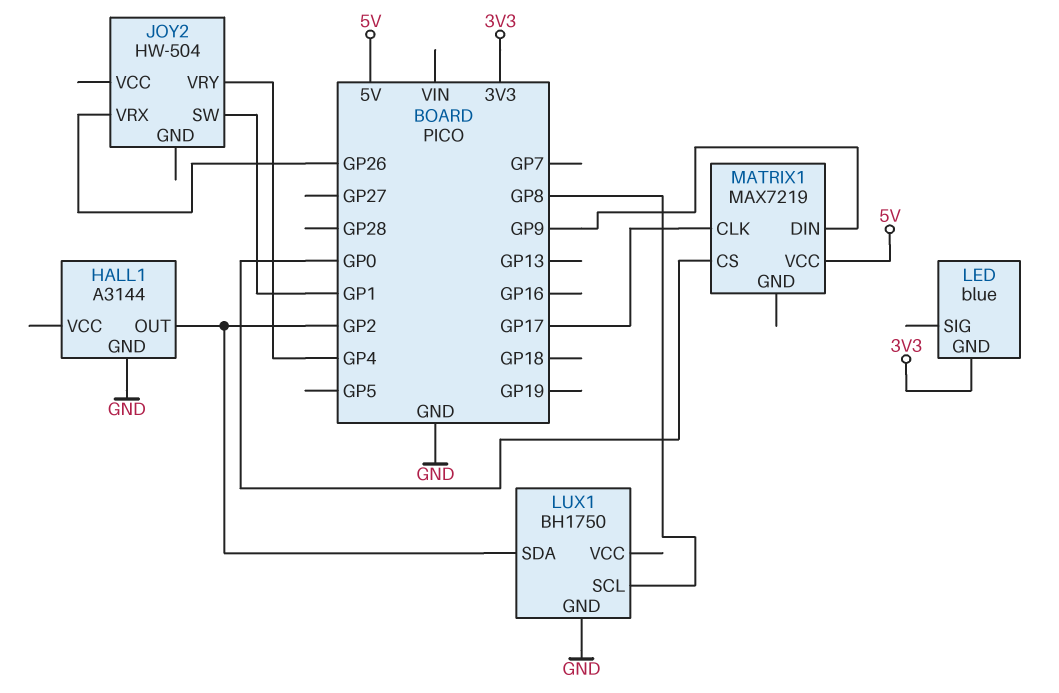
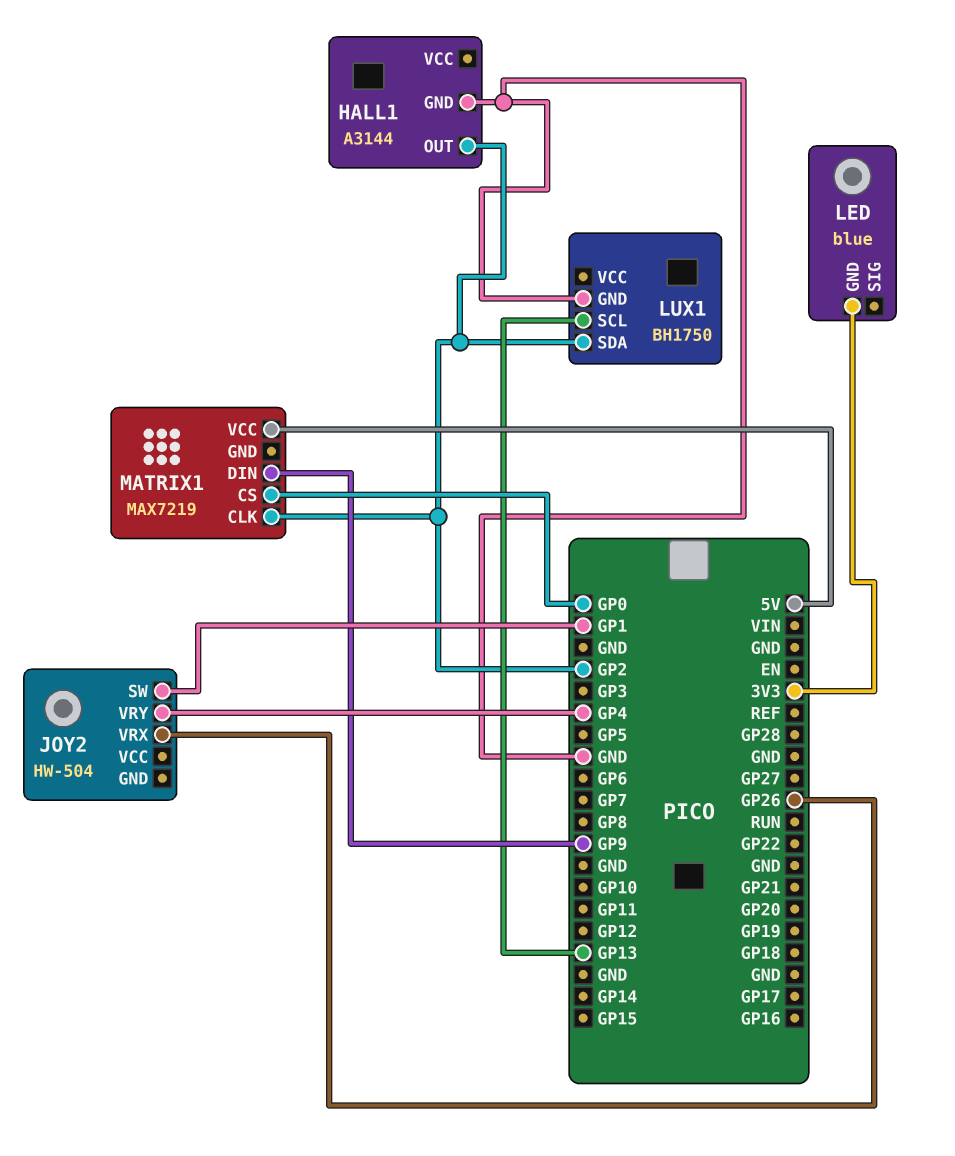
LUX1 pin SCL: GP8 -> GP13
MATRIX1 pin CLK: GP17 -> GP2

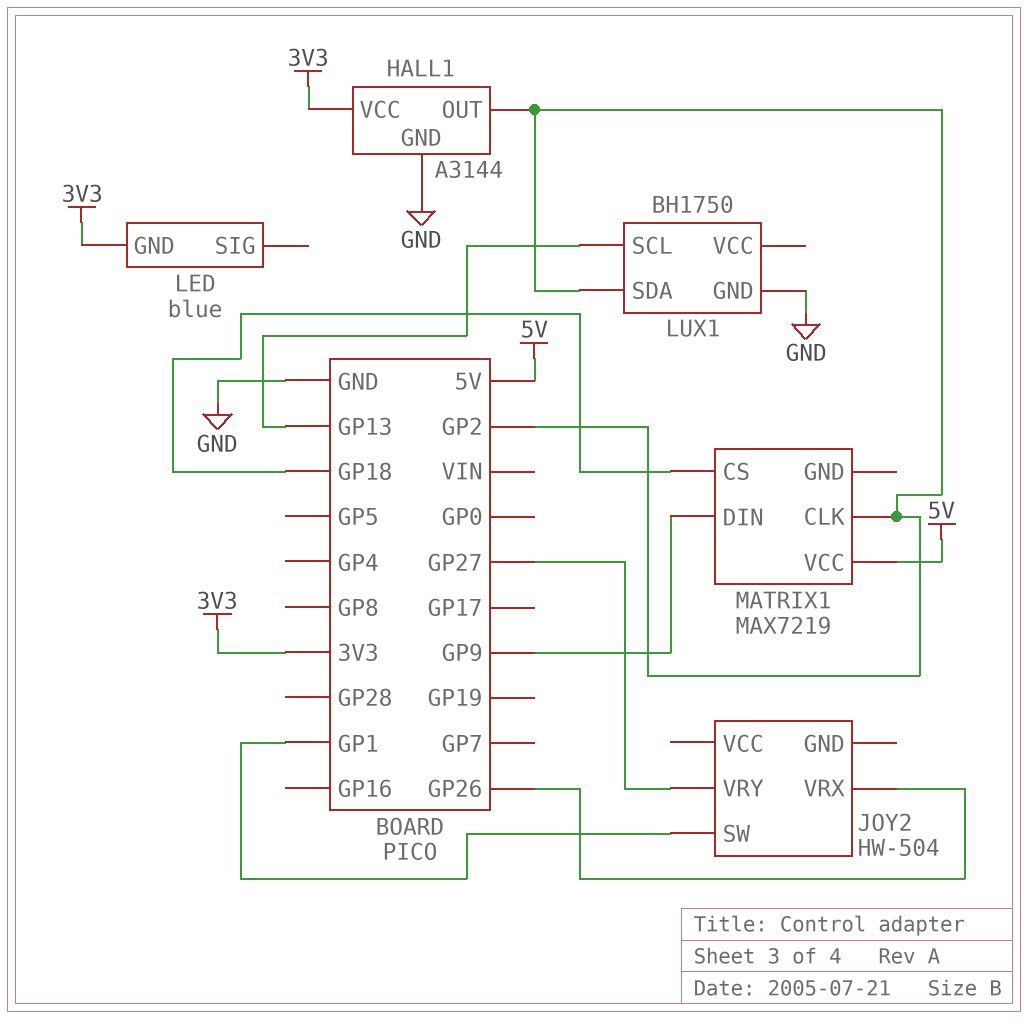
HALL1 pin VCC: none -> 3V3
JOY2 pin VRY: GP4 -> GP27
MATRIX1 pin CS: GP0 -> GP18

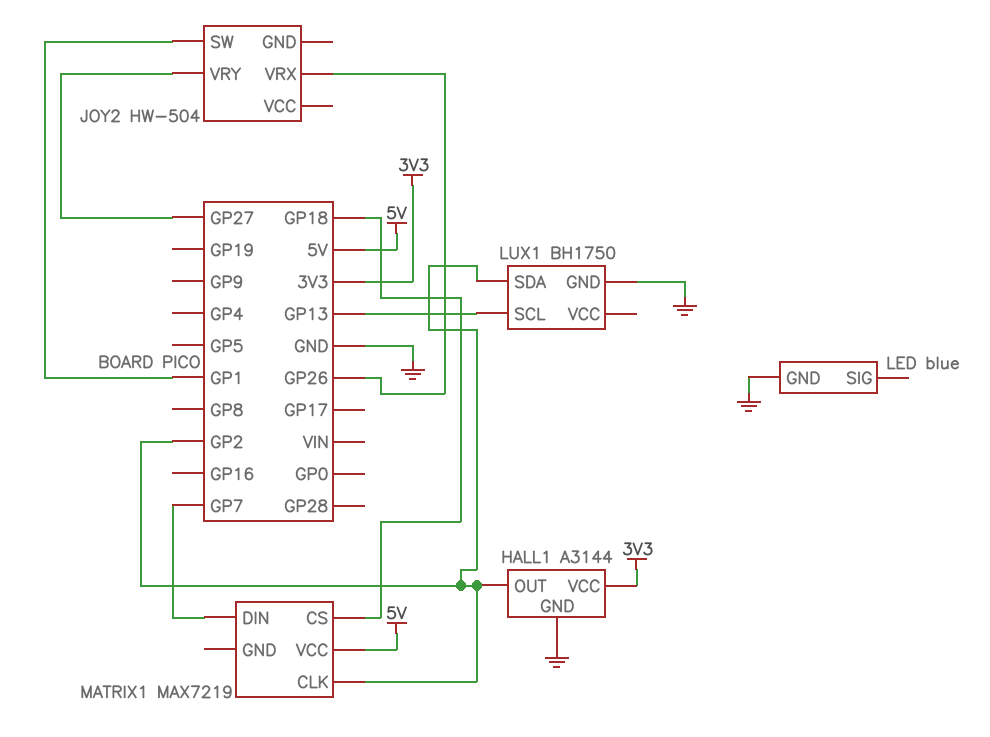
LED pin GND: 3V3 -> GND
MATRIX1 pin DIN: GP9 -> GP7

